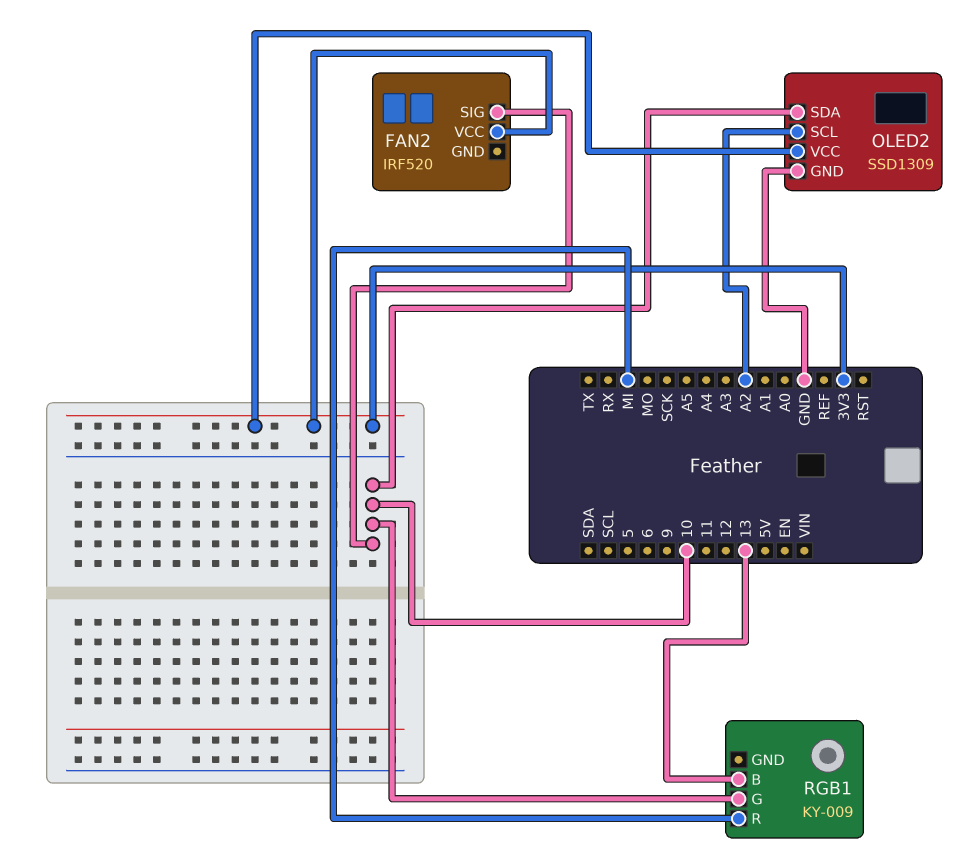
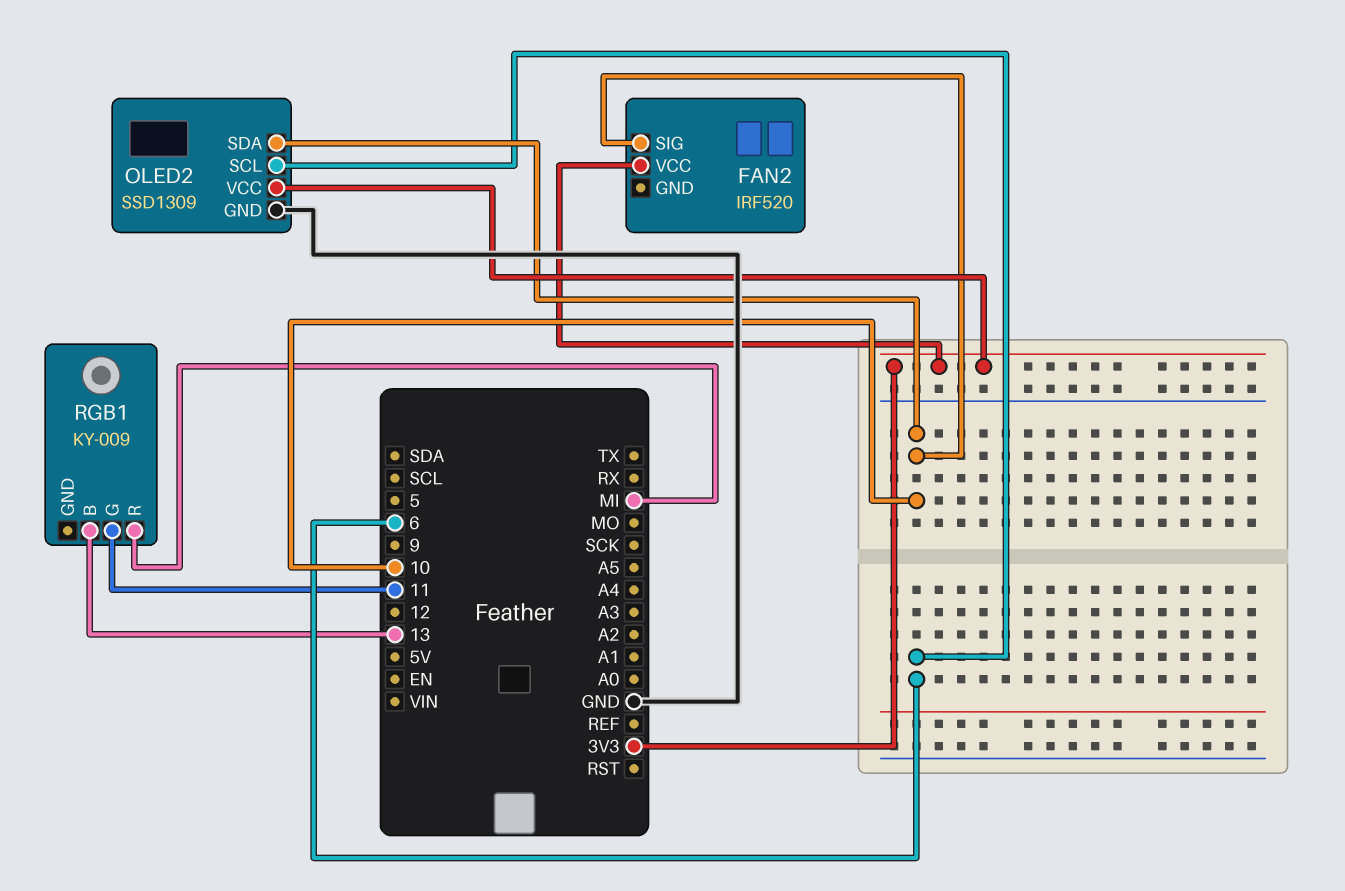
OLED2 pin SCL: A2 -> 6
RGB1 pin G: 10 -> 11

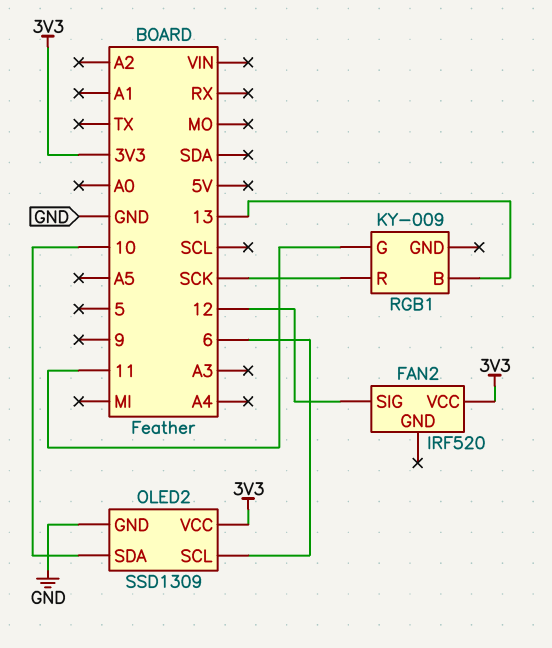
FAN2 pin SIG: 10 -> 12
RGB1 pin R: MI -> SCK

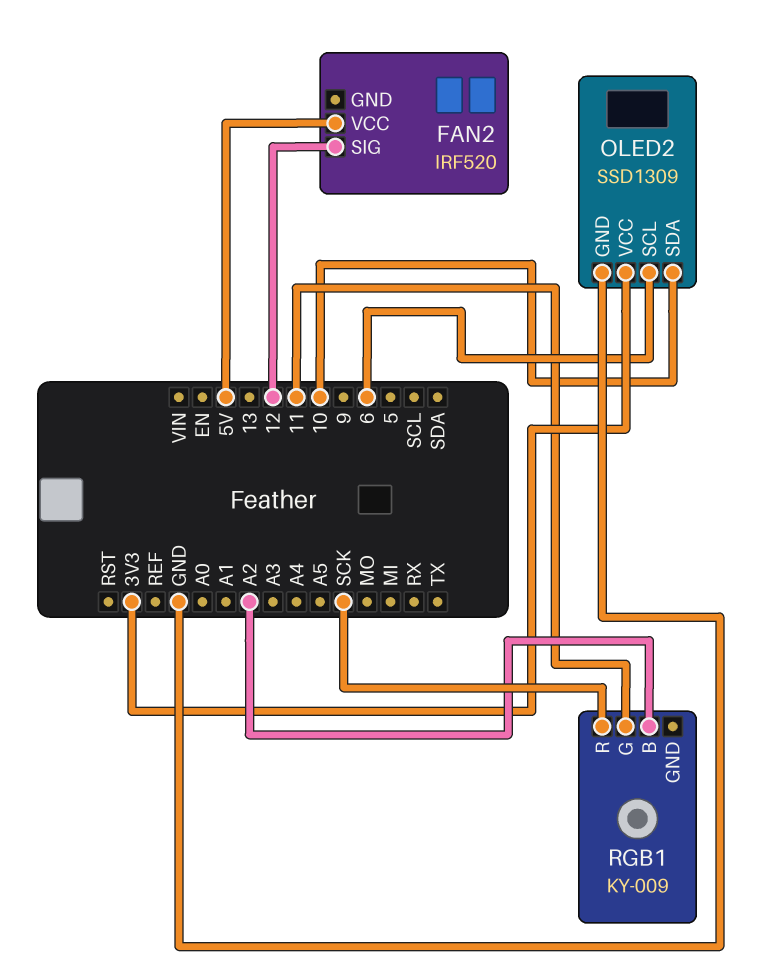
FAN2 pin VCC: 3V3 -> 5V
RGB1 pin B: 13 -> A2

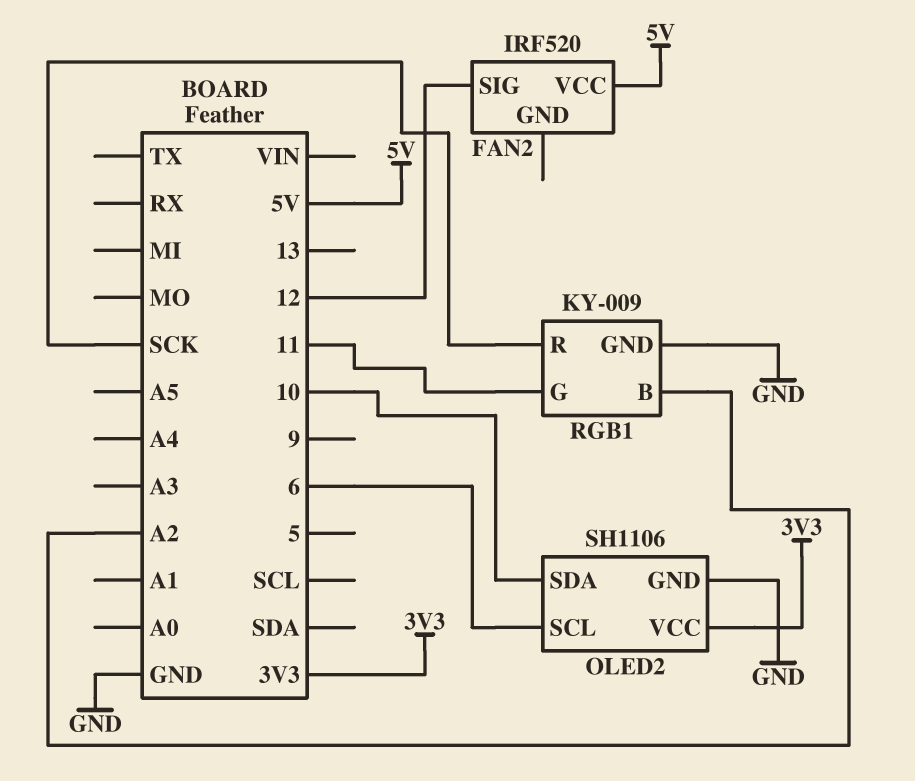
OLED2: SSD1309 -> SH1106
RGB1 pin GND: none -> GND

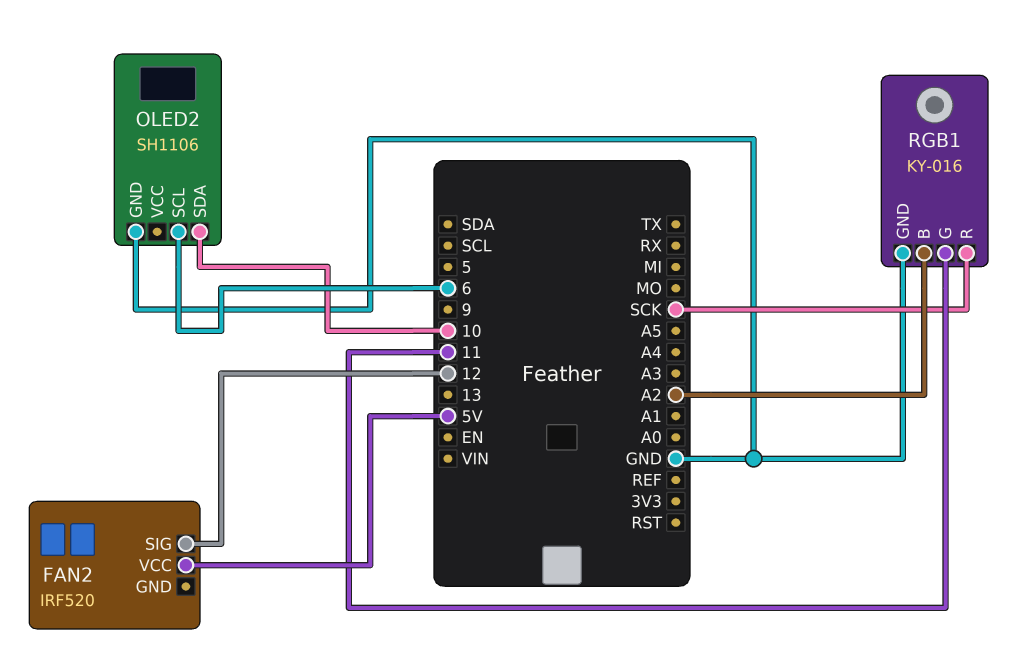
OLED2 pin VCC: 3V3 -> none
RGB1: KY-009 -> KY-016

